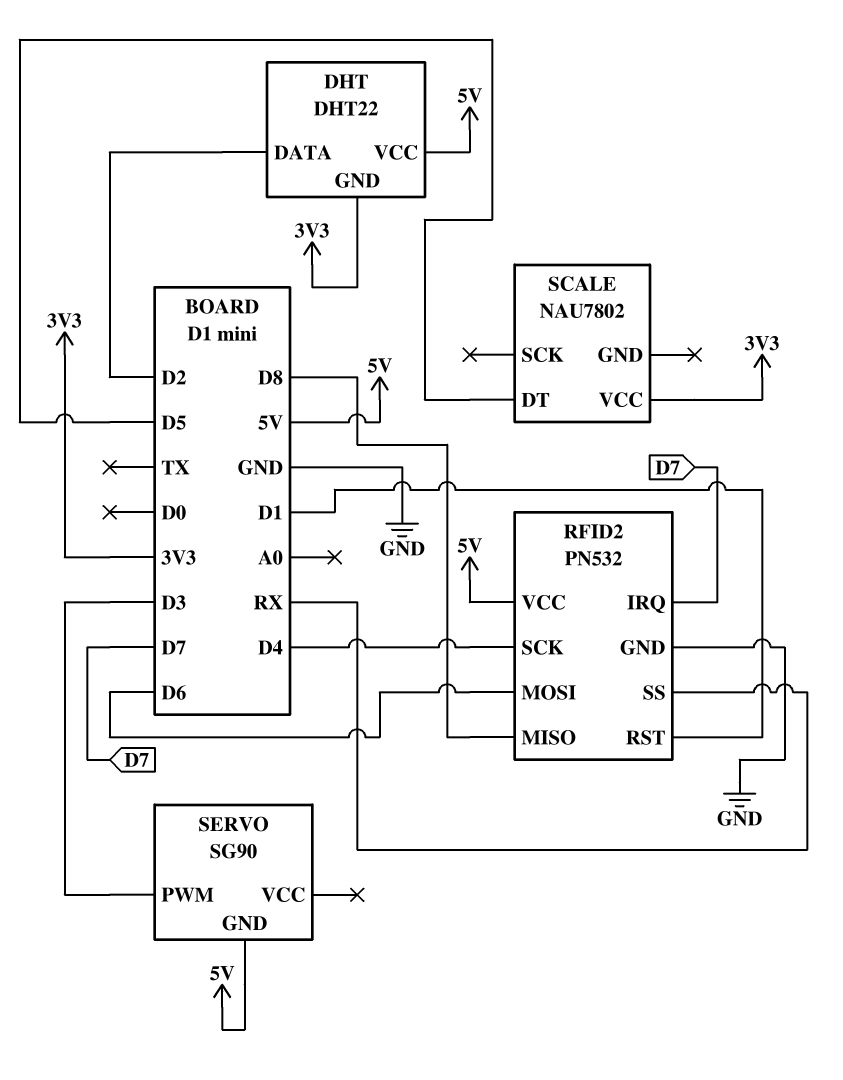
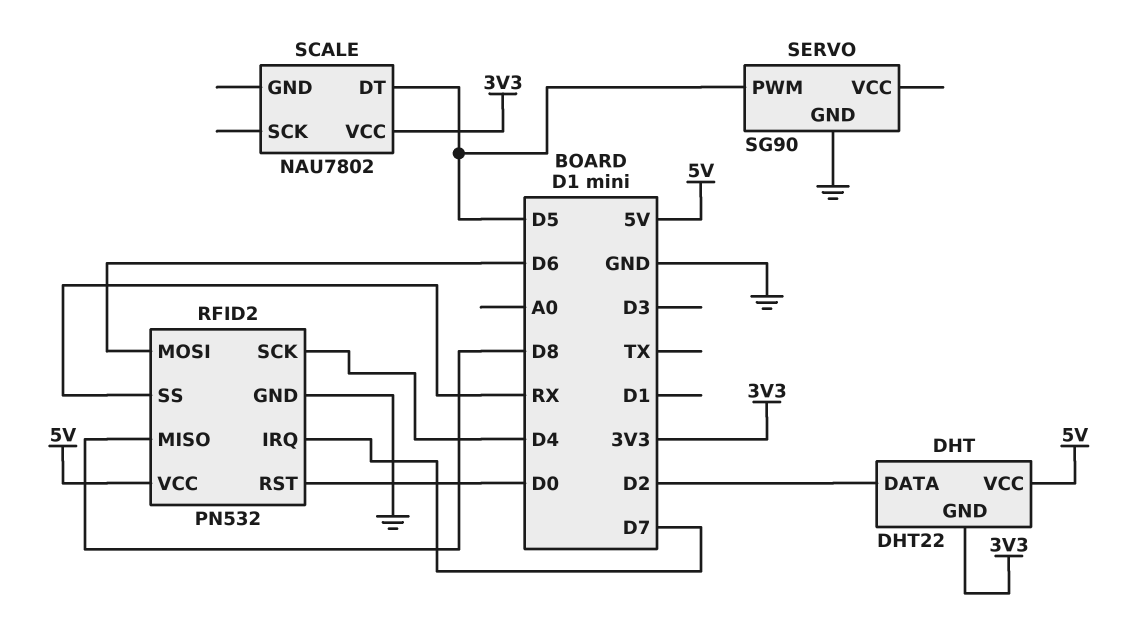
RFID2 pin RST: D1 -> D0
SERVO pin GND: 5V -> GND
SERVO pin PWM: D3 -> D5

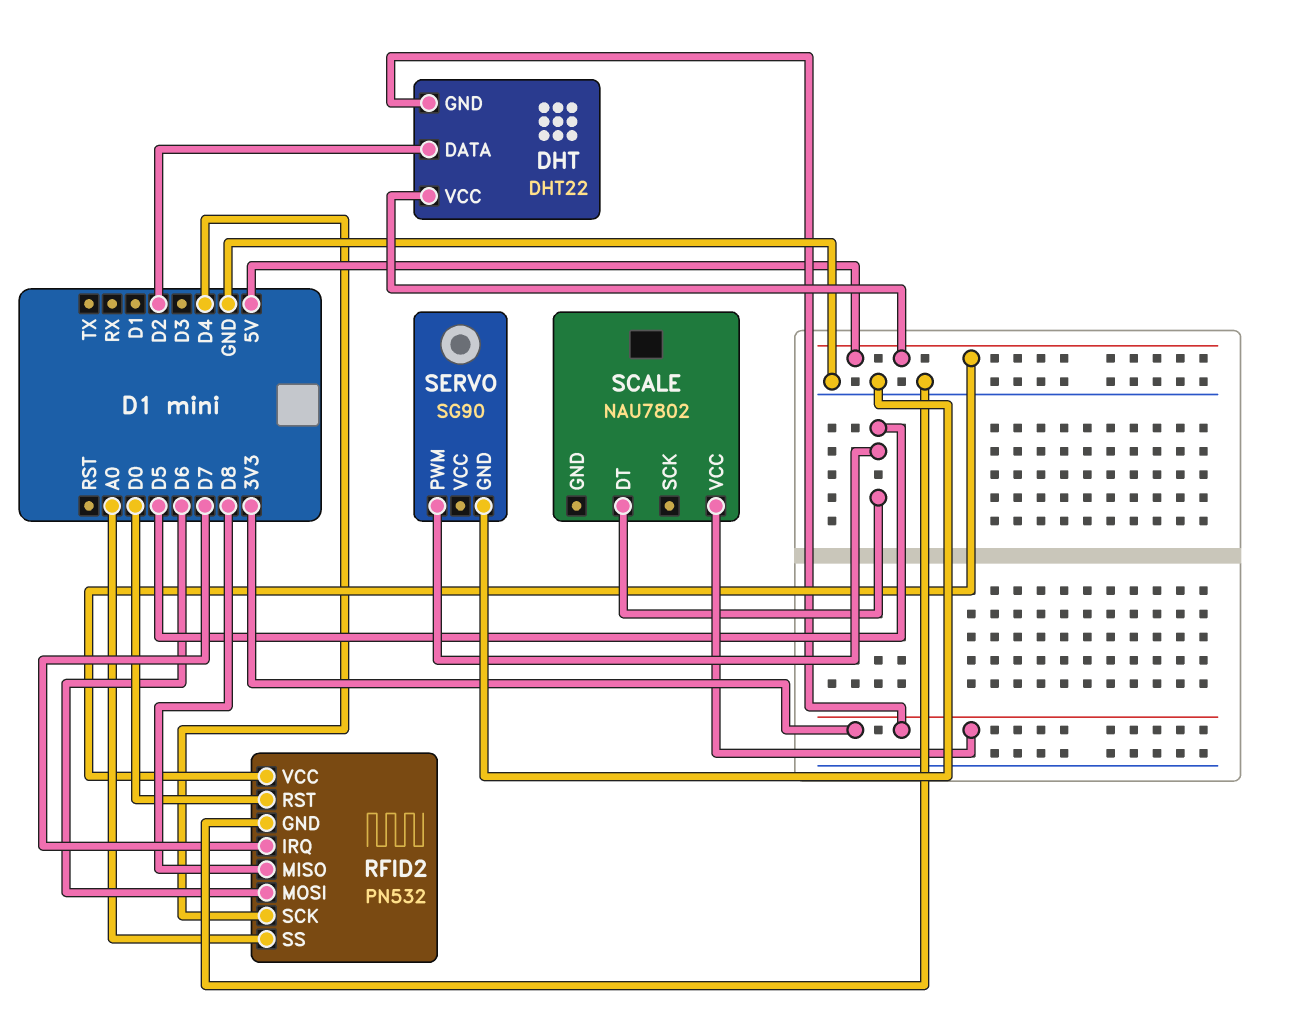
RFID2 pin SS: RX -> A0

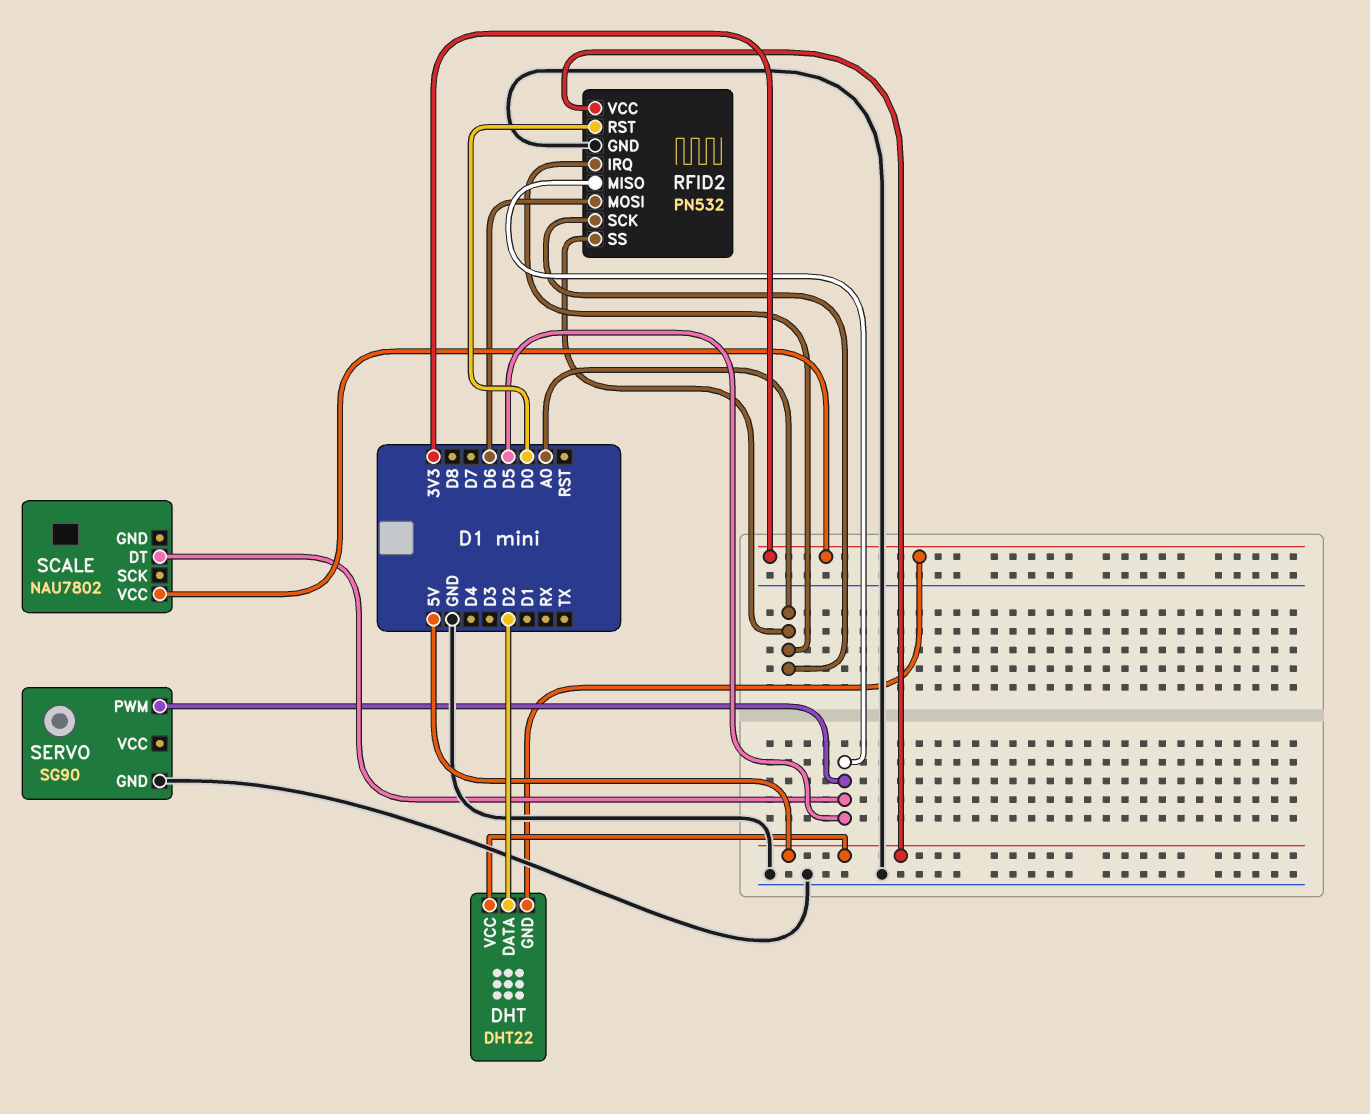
RFID2 pin IRQ: D7 -> A0
RFID2 pin MISO: D8 -> D5
RFID2 pin SCK: D4 -> A0

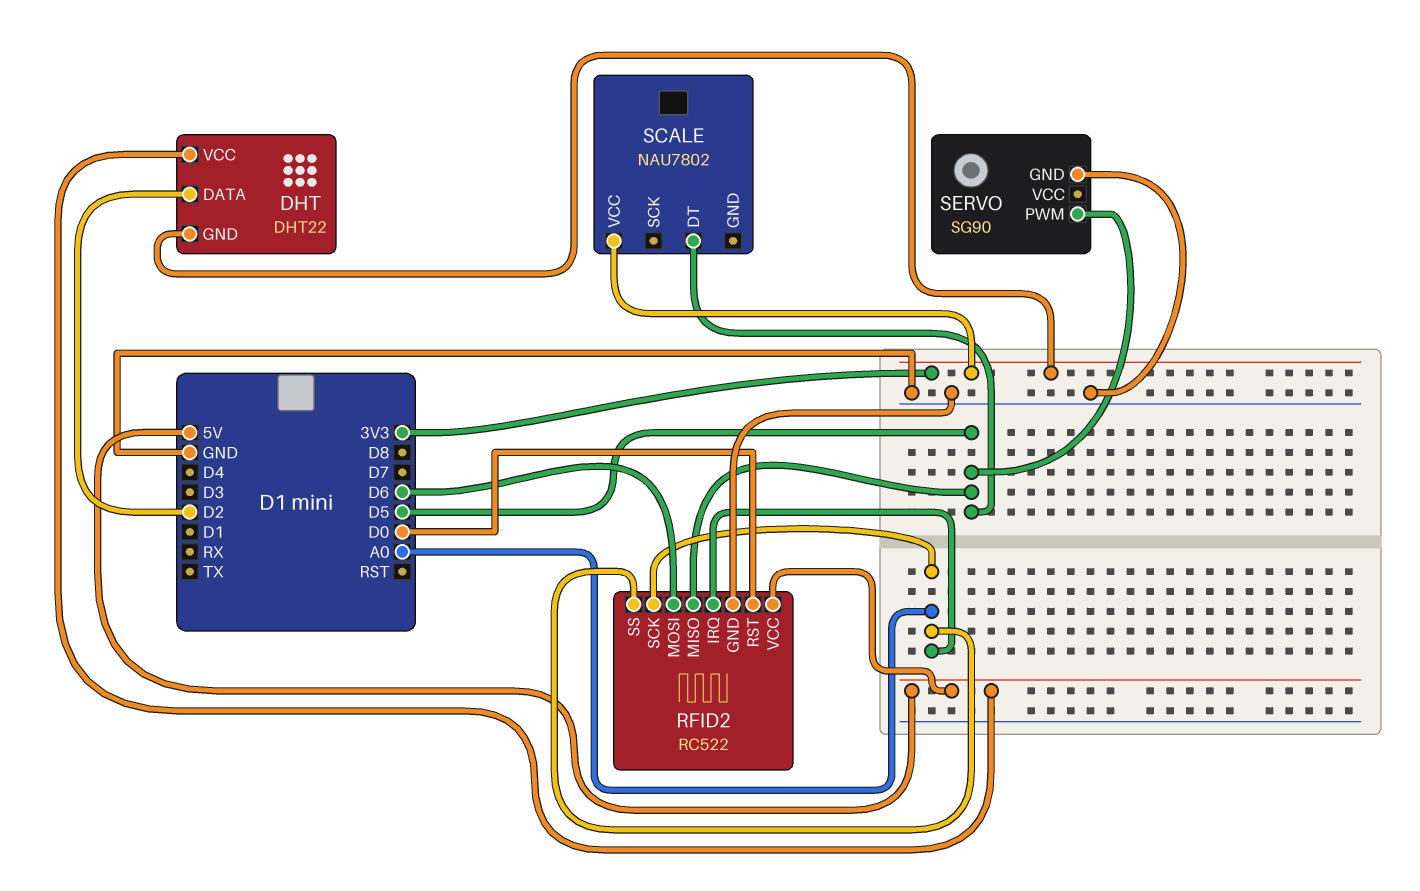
RFID2: PN532 -> RC522

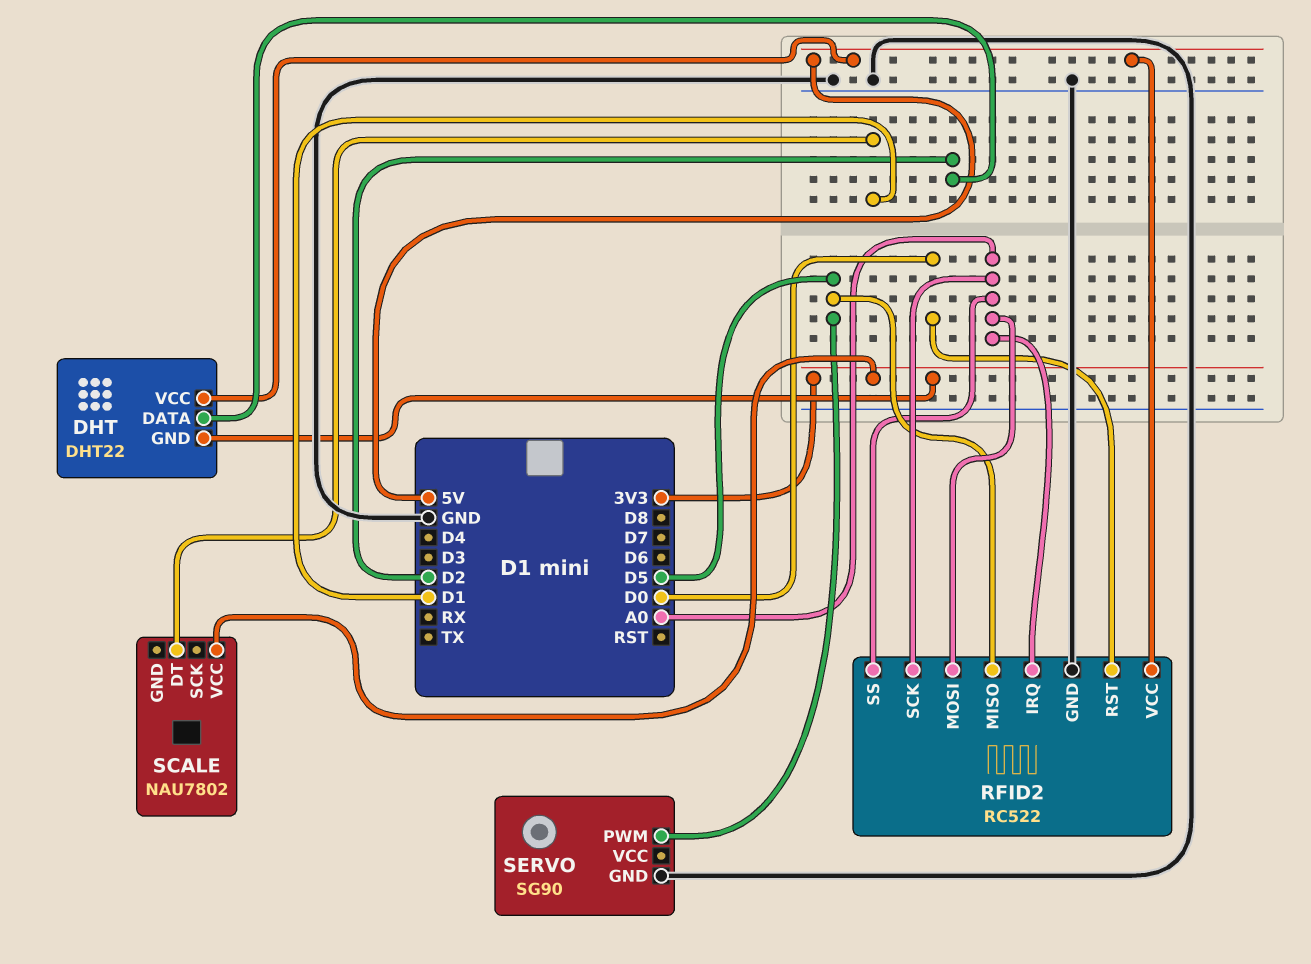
RFID2 pin MOSI: D6 -> A0
SCALE pin DT: D5 -> D1

